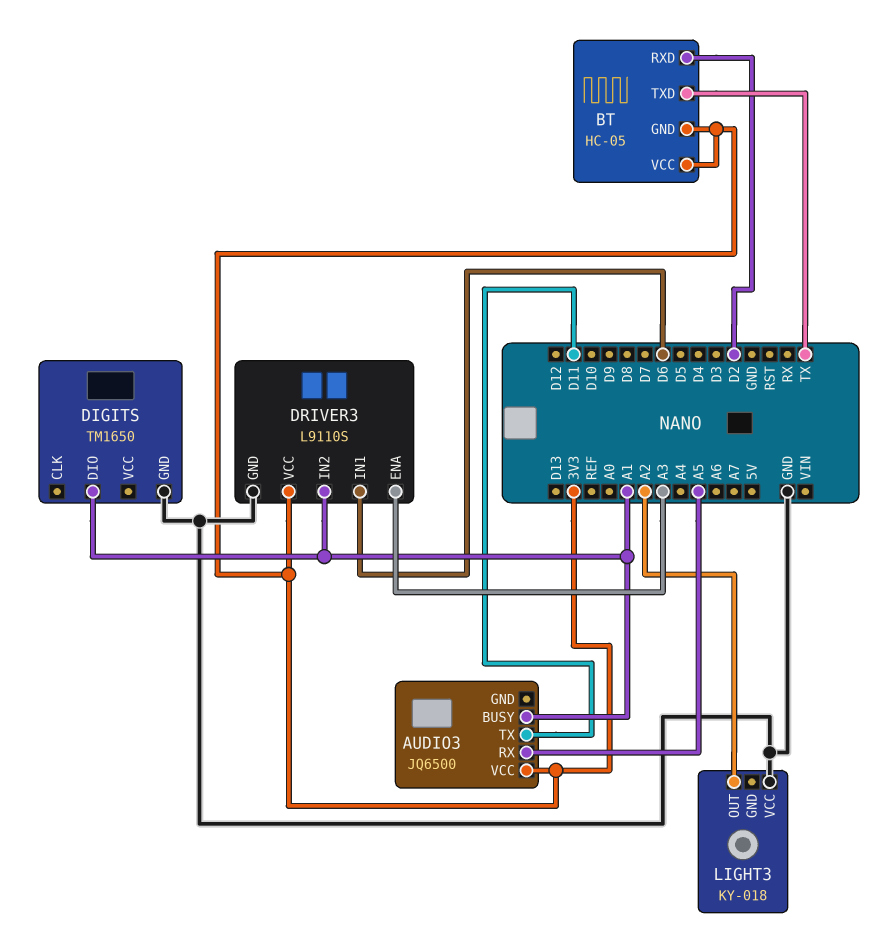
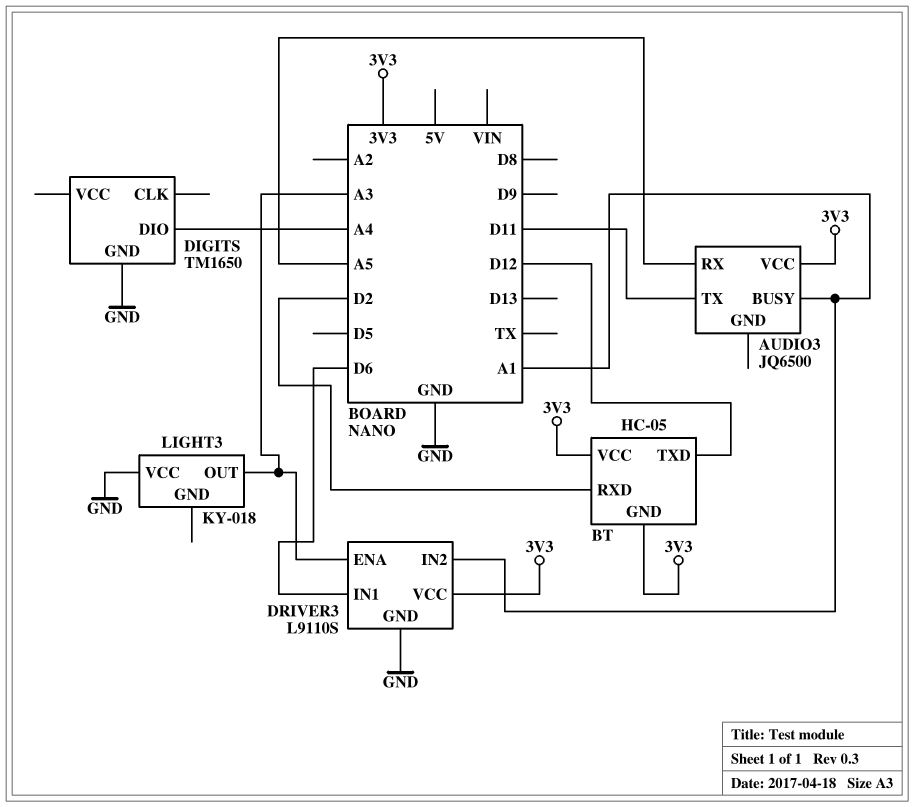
BT pin TXD: TX -> D12
DIGITS pin DIO: A1 -> A4
LIGHT3 pin OUT: A2 -> A3

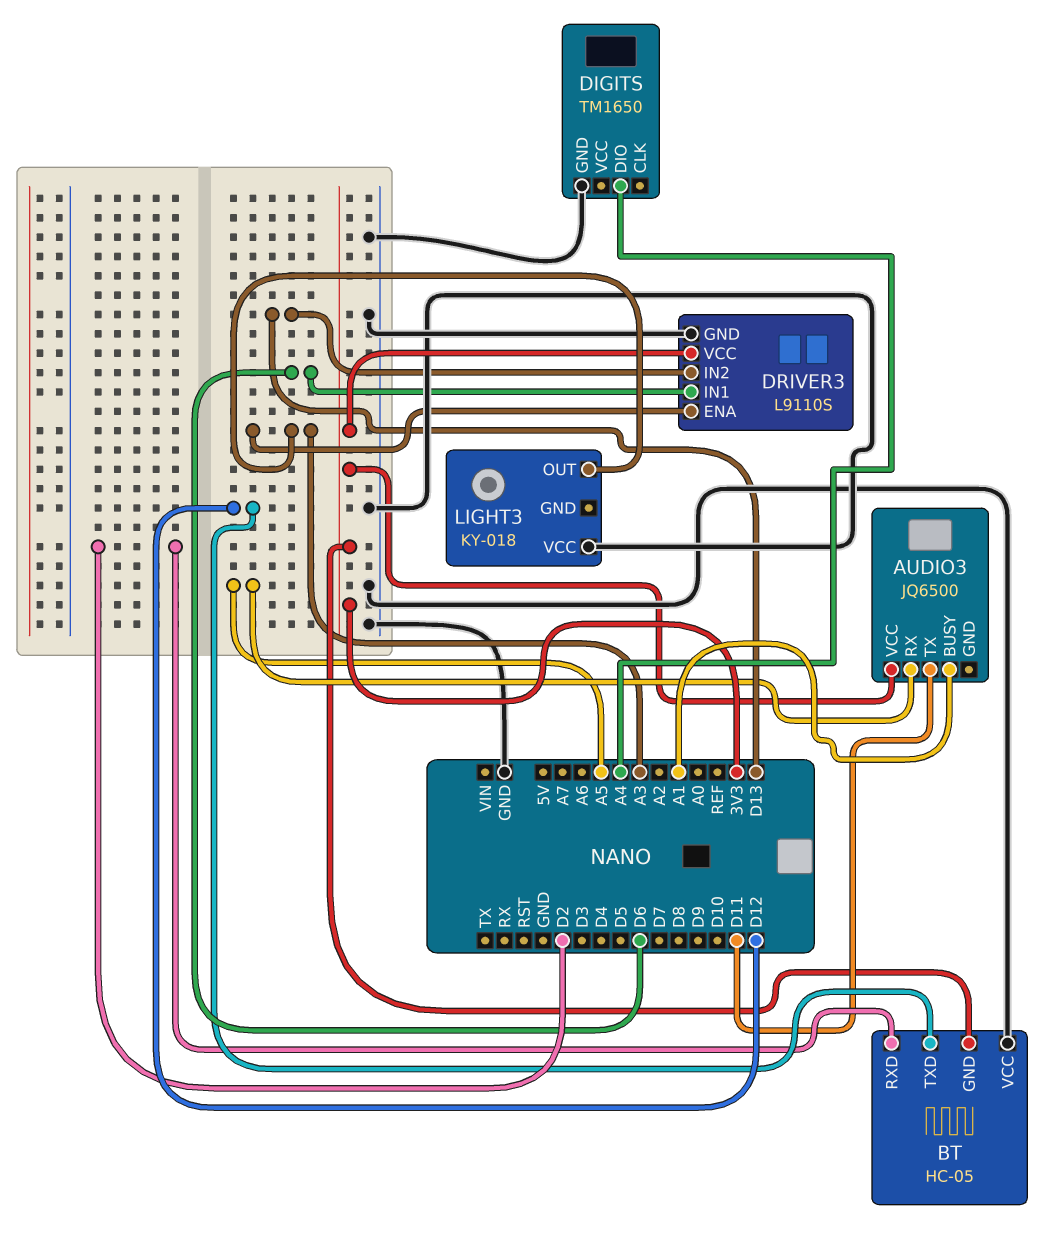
BT pin VCC: 3V3 -> GND
DRIVER3 pin IN2: A1 -> D13

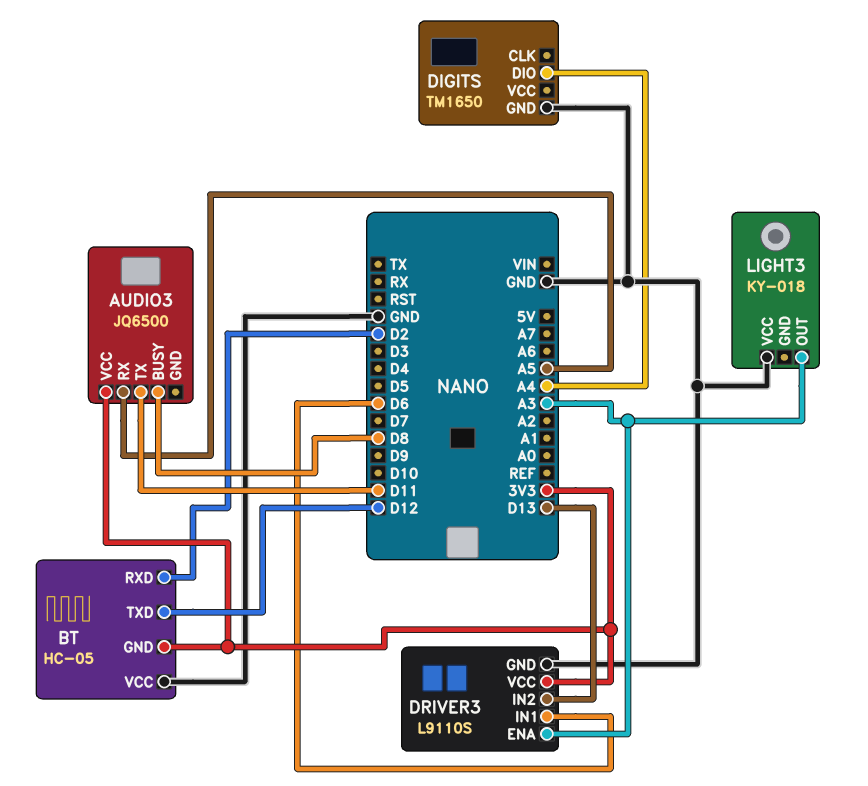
AUDIO3 pin BUSY: A1 -> D8

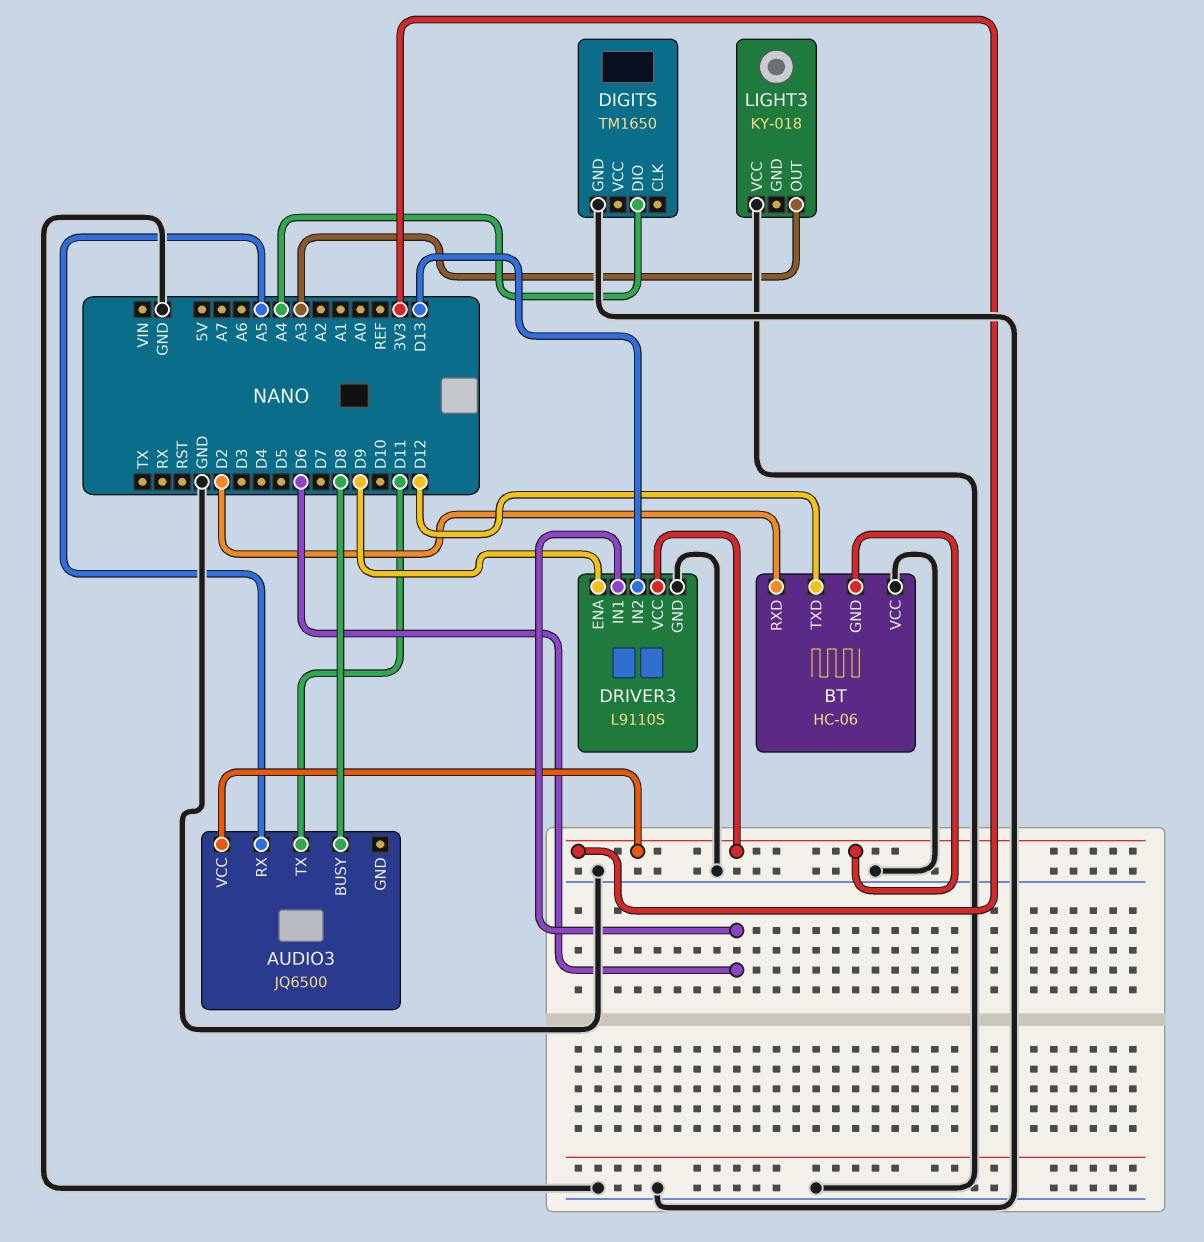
BT: HC-05 -> HC-06
DRIVER3 pin ENA: A3 -> D9

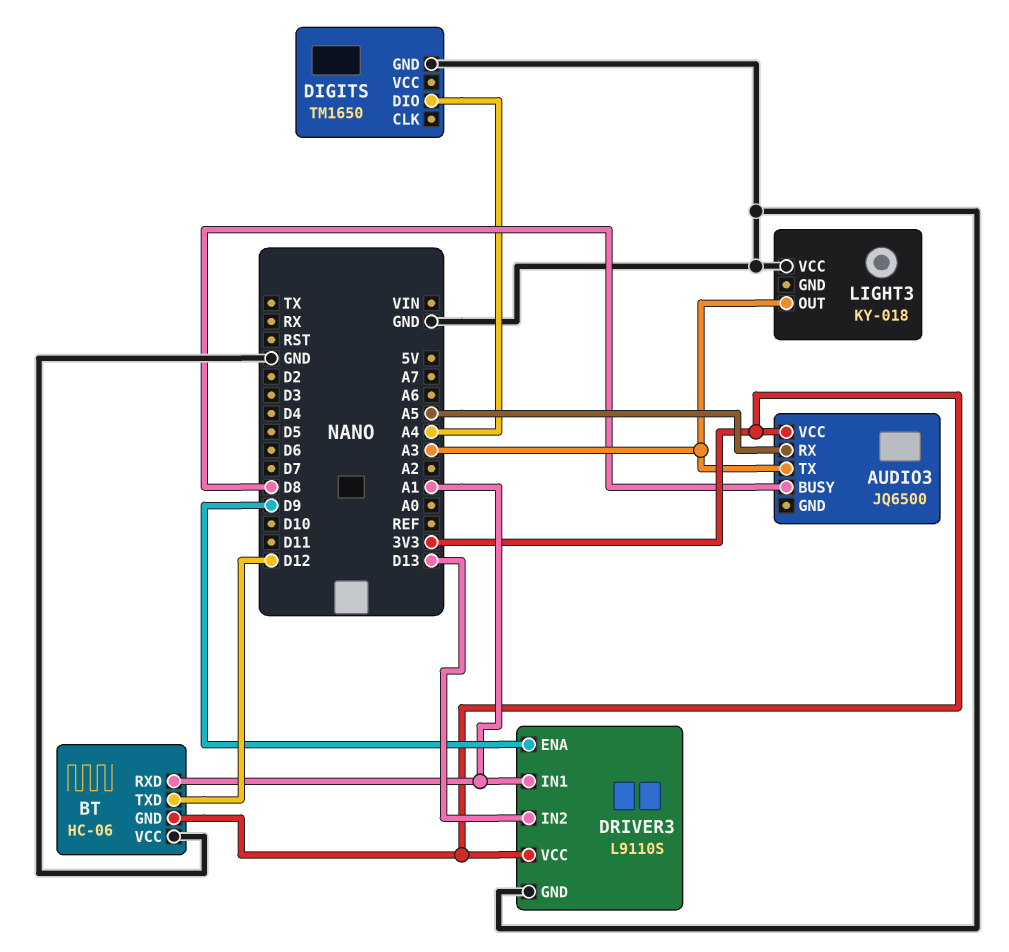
AUDIO3 pin TX: D11 -> A3
BT pin RXD: D2 -> A1
DRIVER3 pin IN1: D6 -> A1

